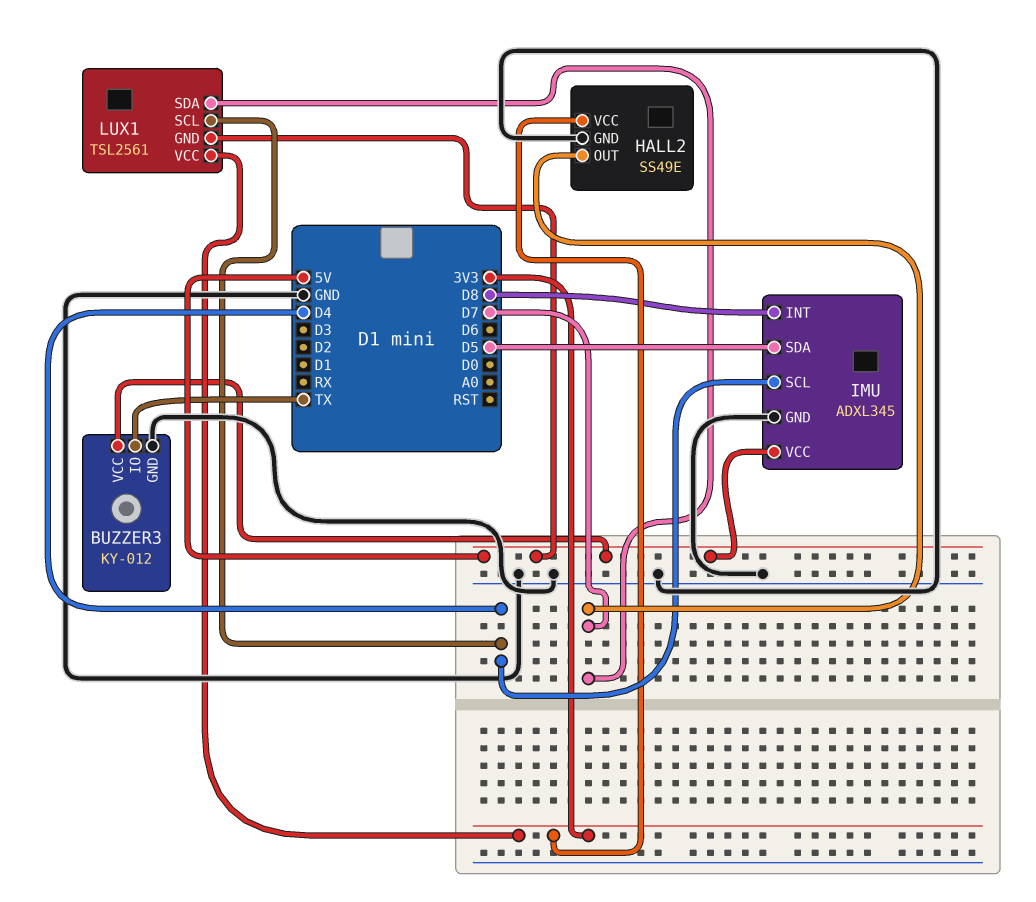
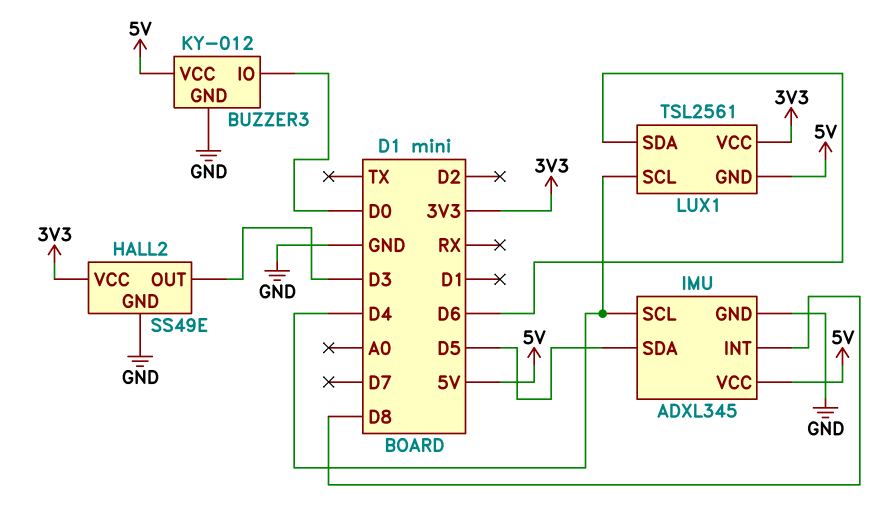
BUZZER3 pin IO: TX -> D0
HALL2 pin OUT: D7 -> D3
LUX1 pin SDA: D7 -> D6

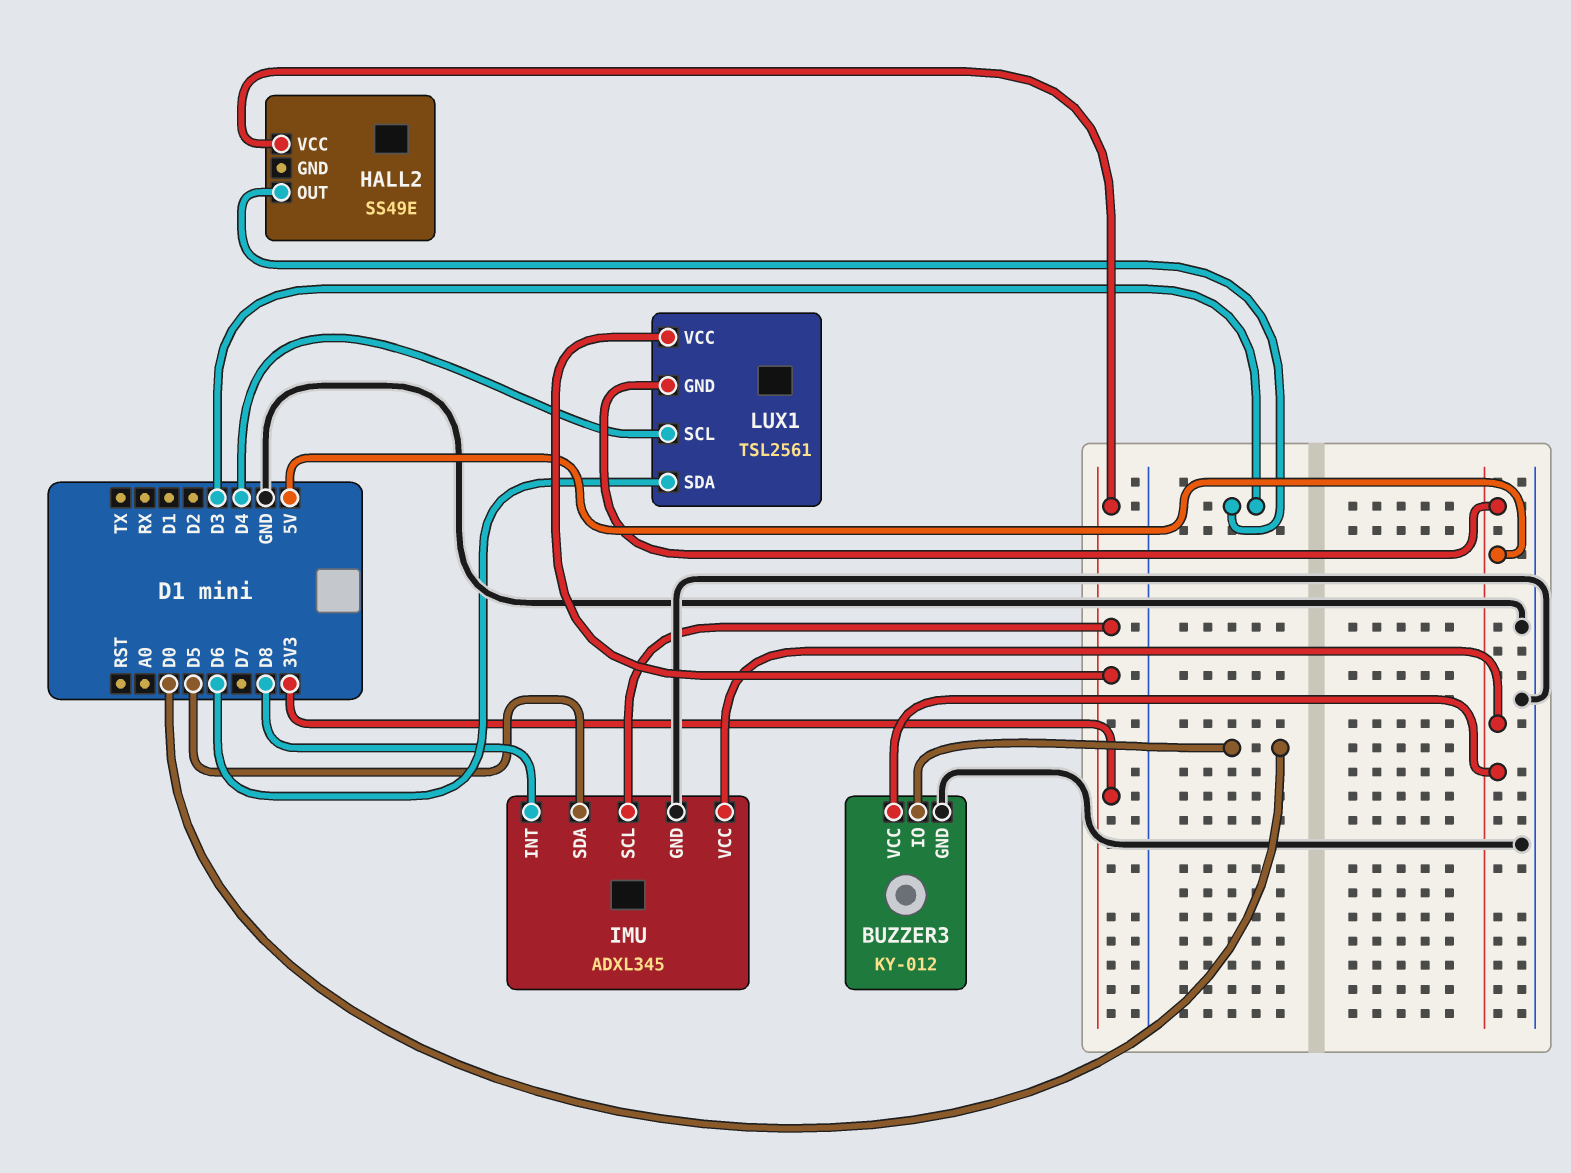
HALL2 pin GND: GND -> none
IMU pin SCL: D4 -> 3V3

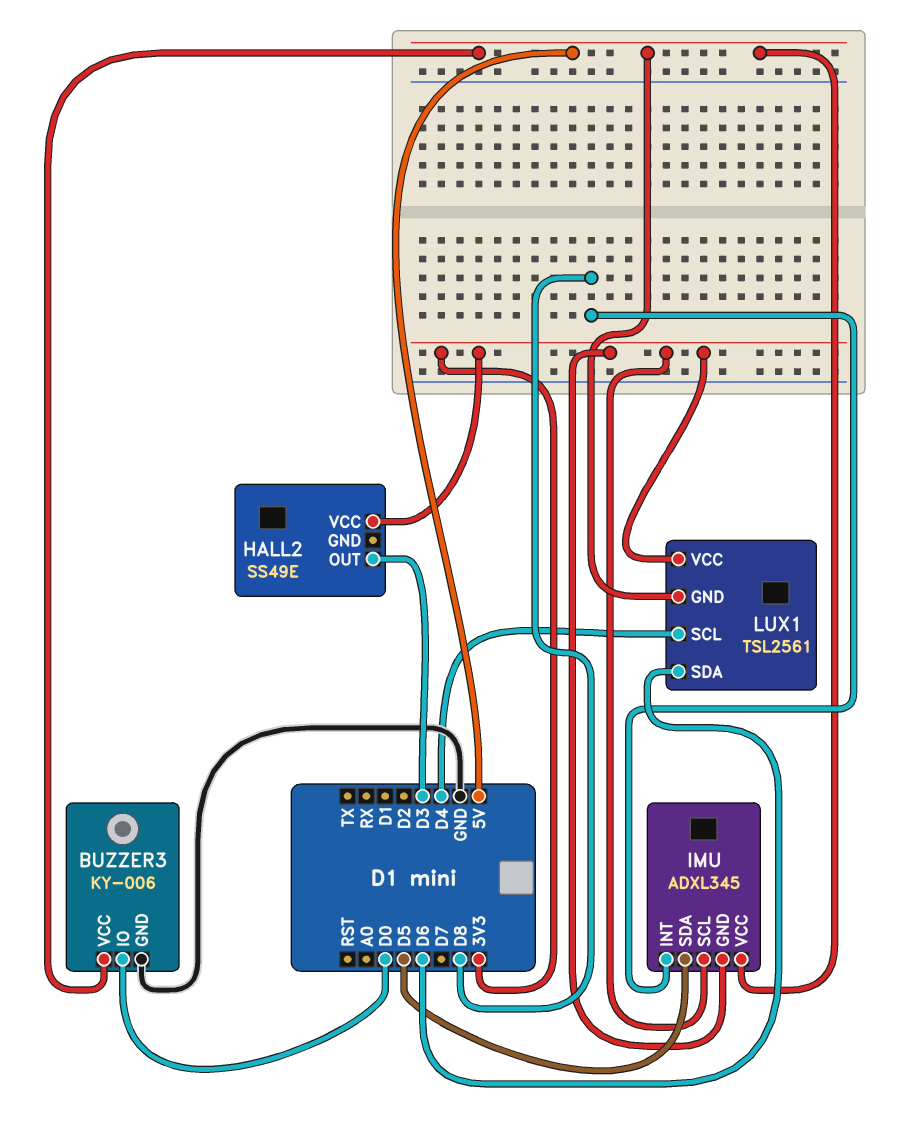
BUZZER3: KY-012 -> KY-006
IMU pin GND: GND -> 3V3

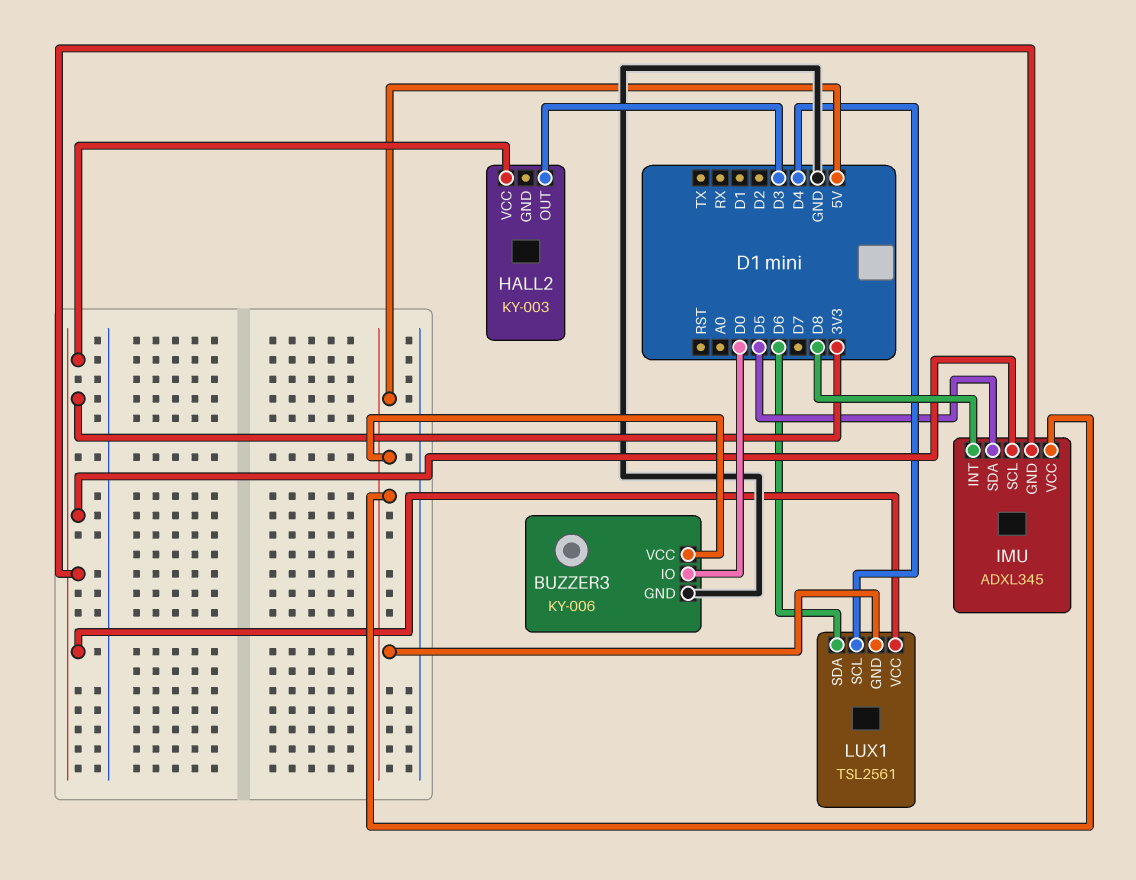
HALL2: SS49E -> KY-003

